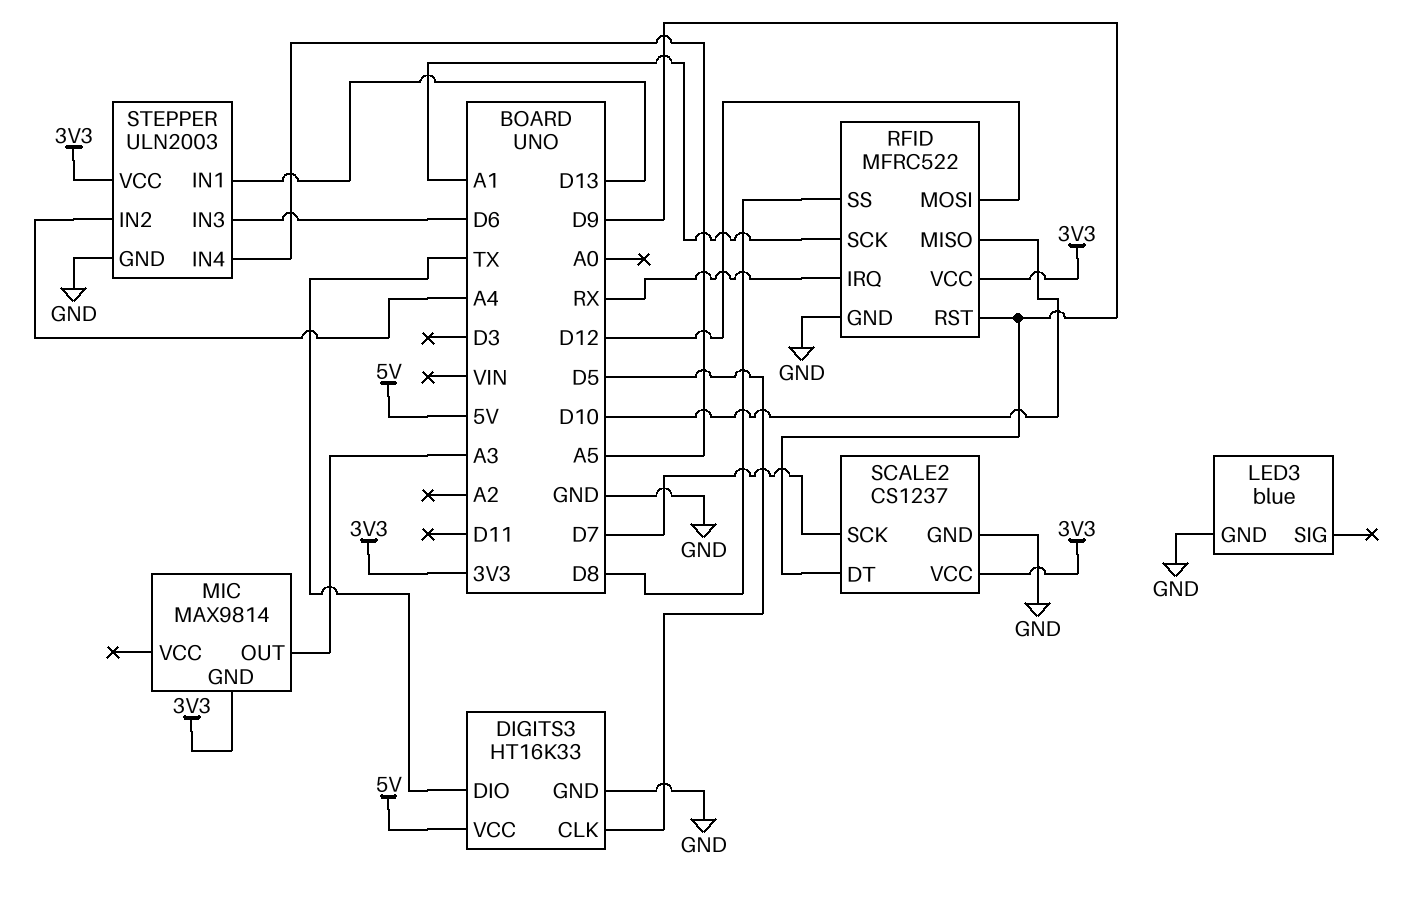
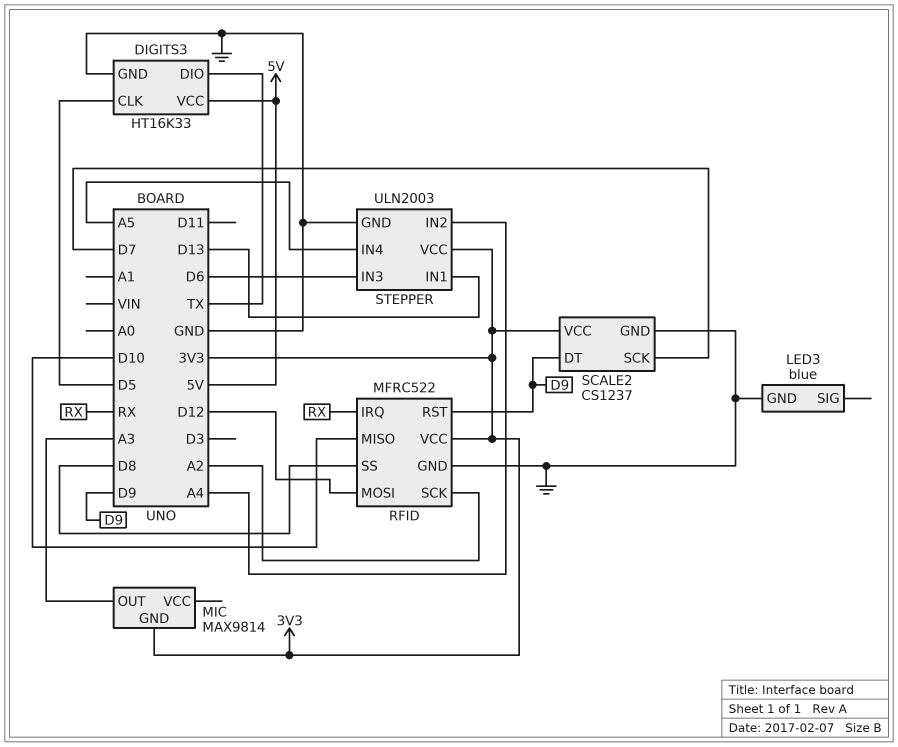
RFID pin SCK: A1 -> A2

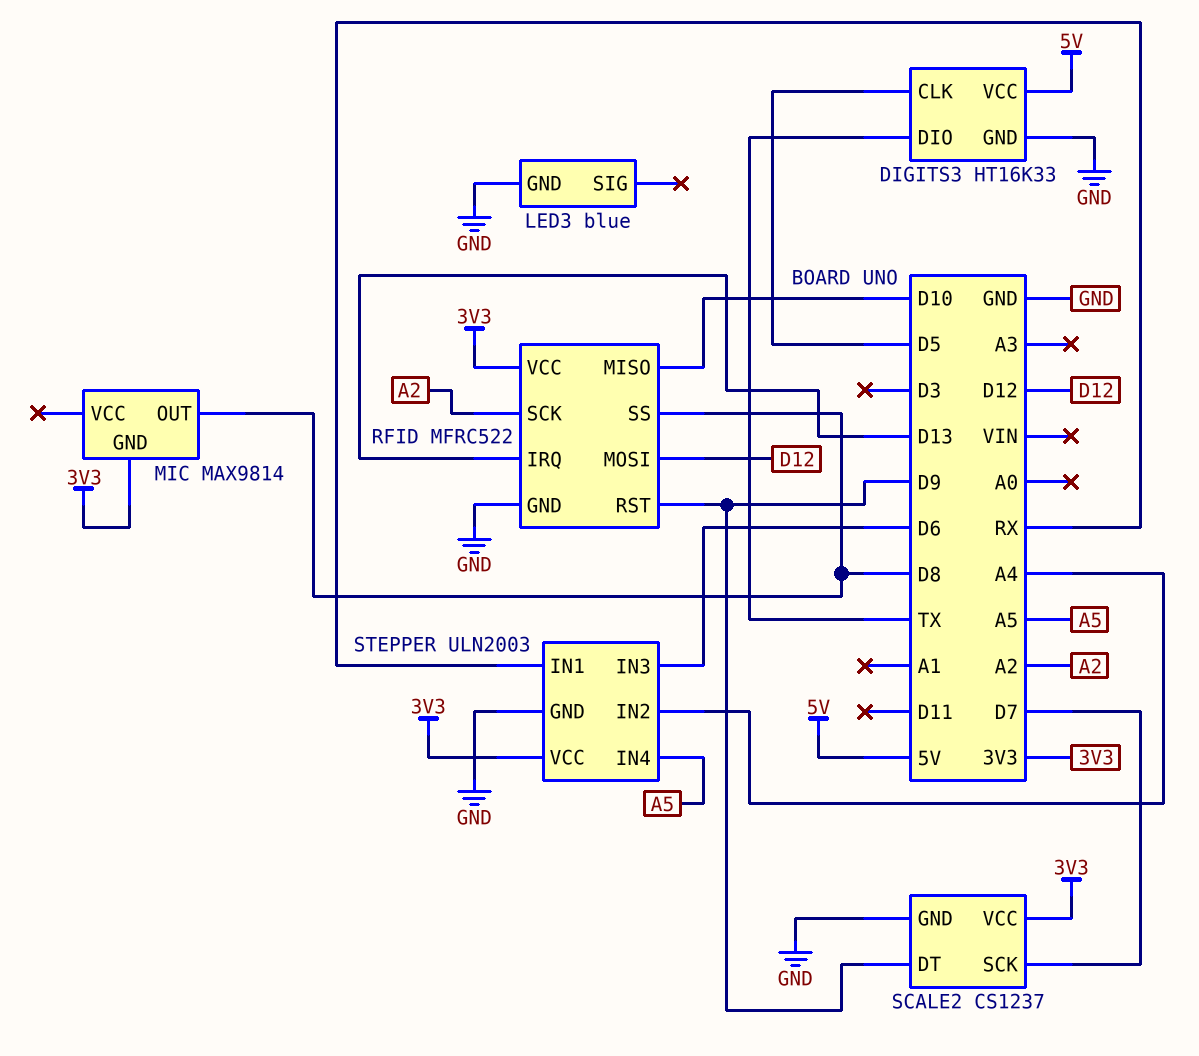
MIC pin OUT: A3 -> D8
RFID pin IRQ: RX -> D13
STEPPER pin IN1: D13 -> RX

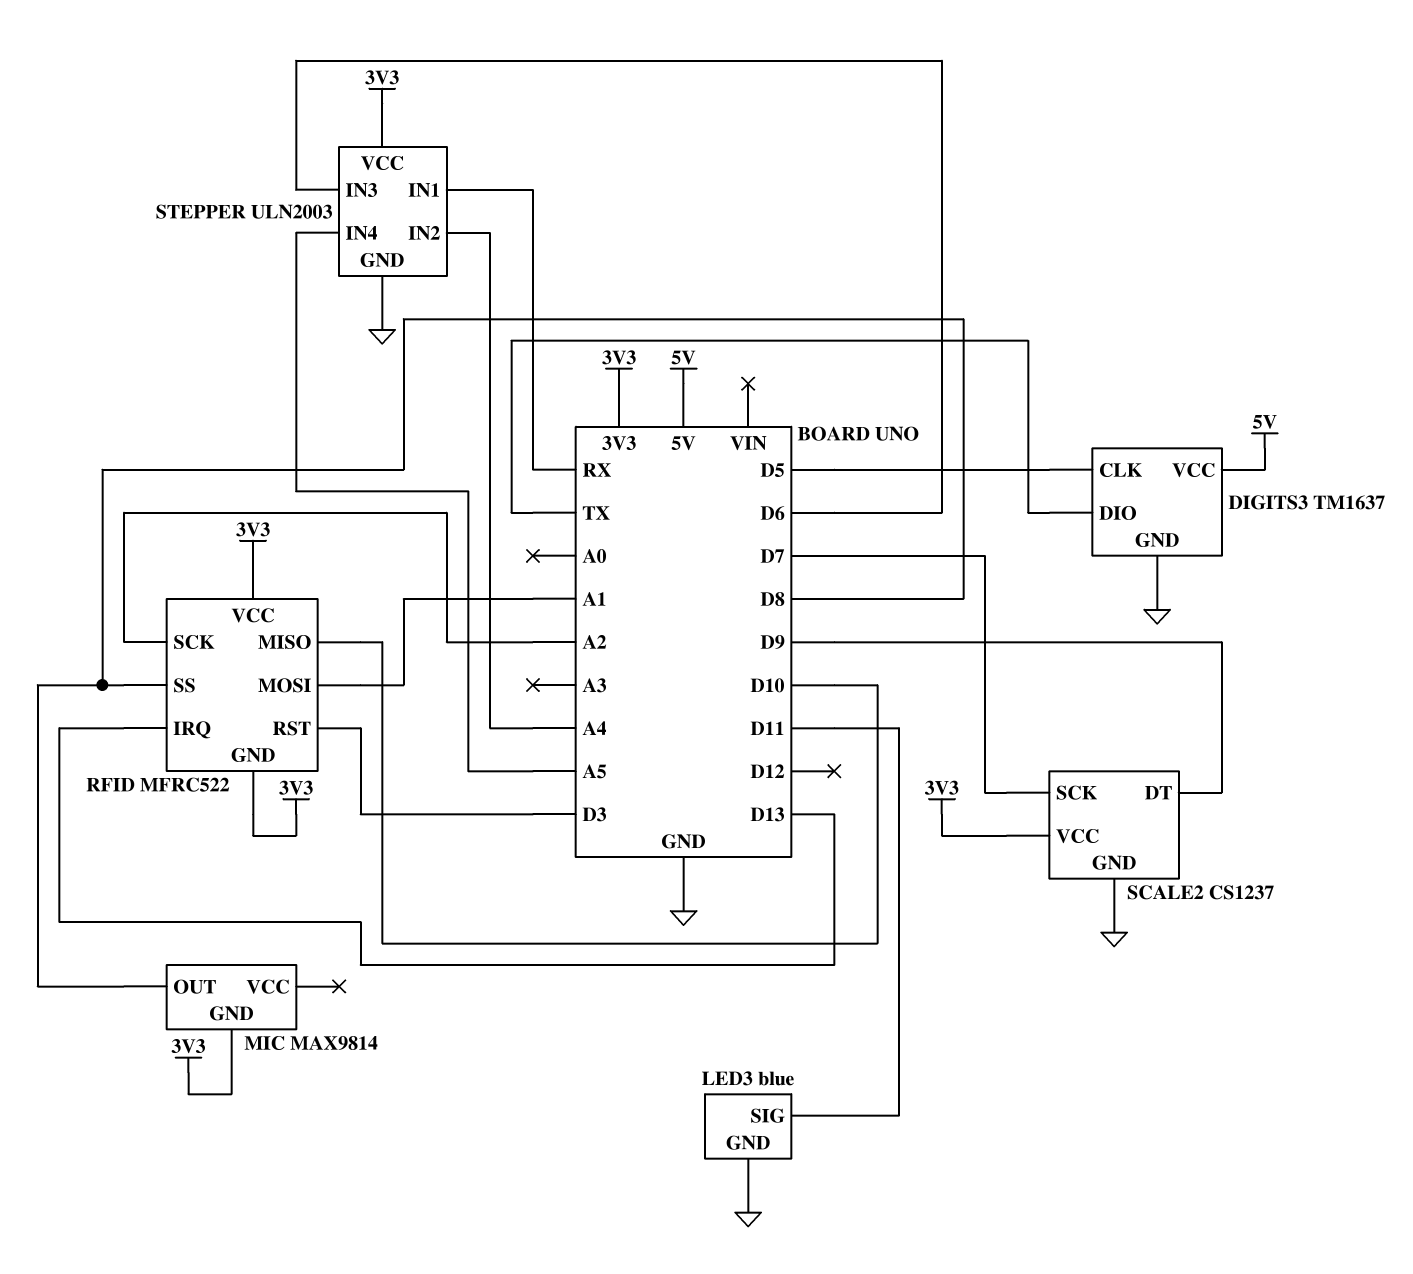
DIGITS3: HT16K33 -> TM1637
LED3 pin SIG: none -> D11
RFID pin GND: GND -> 3V3
RFID pin MOSI: D12 -> A1
RFID pin RST: D9 -> D3

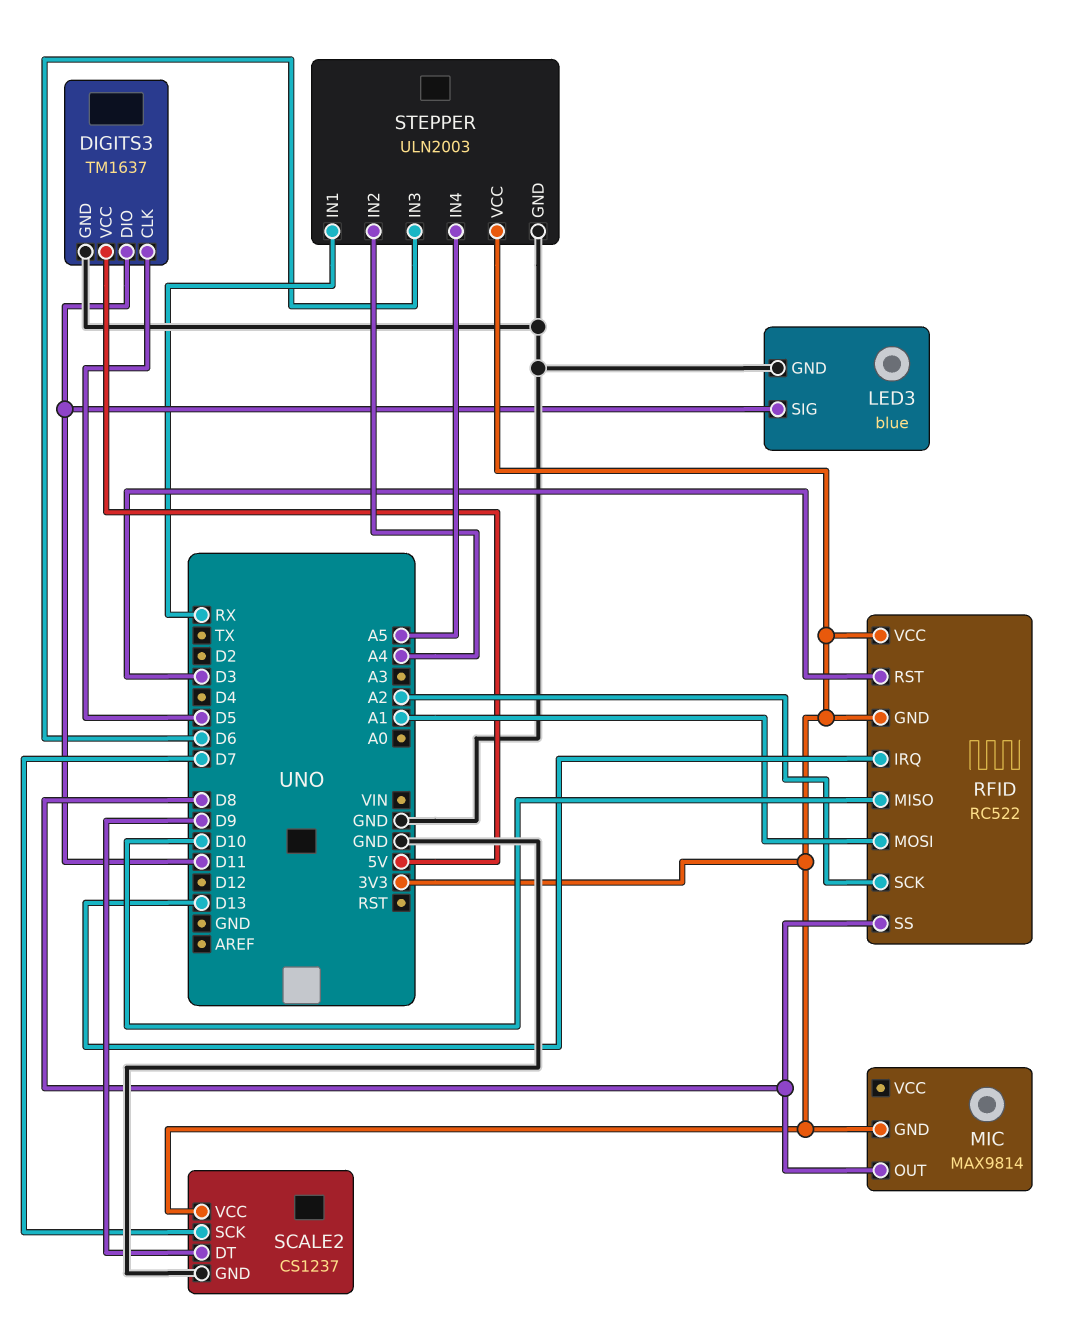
DIGITS3 pin DIO: TX -> D11
RFID: MFRC522 -> RC522

